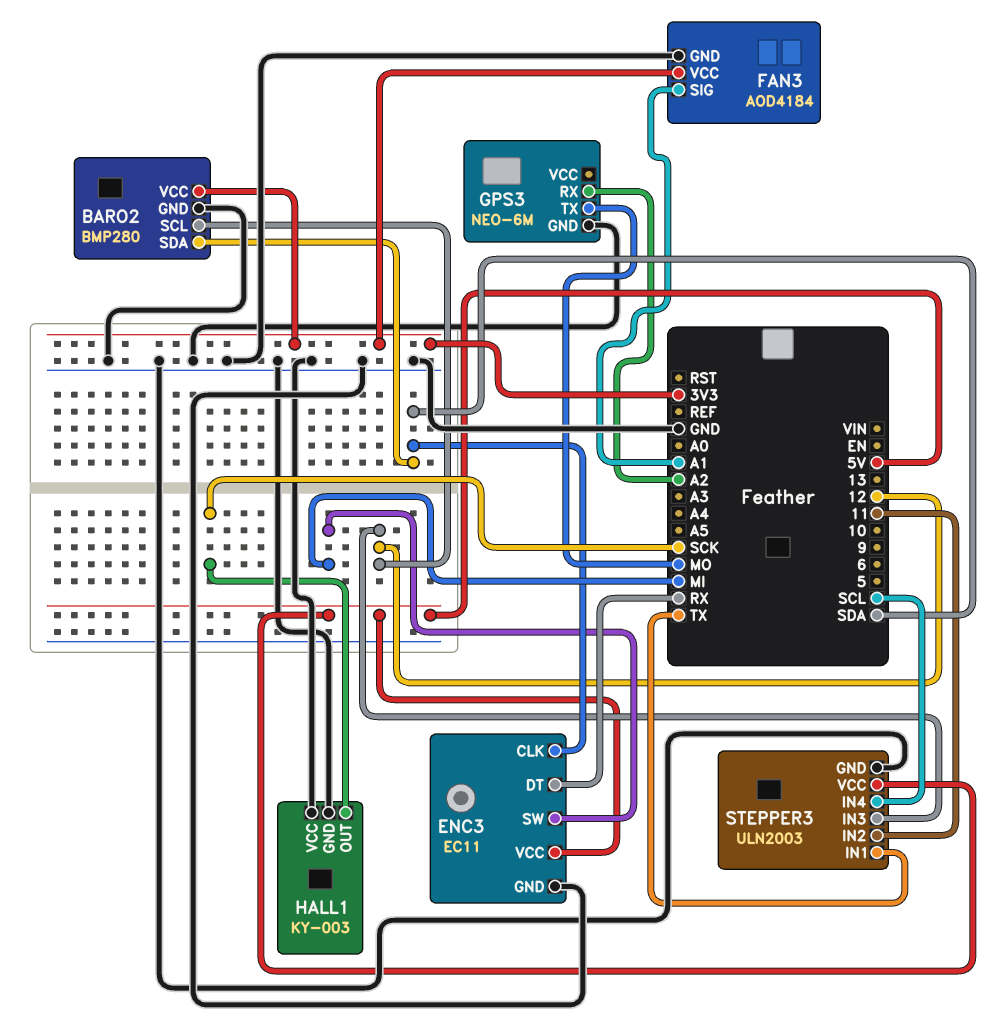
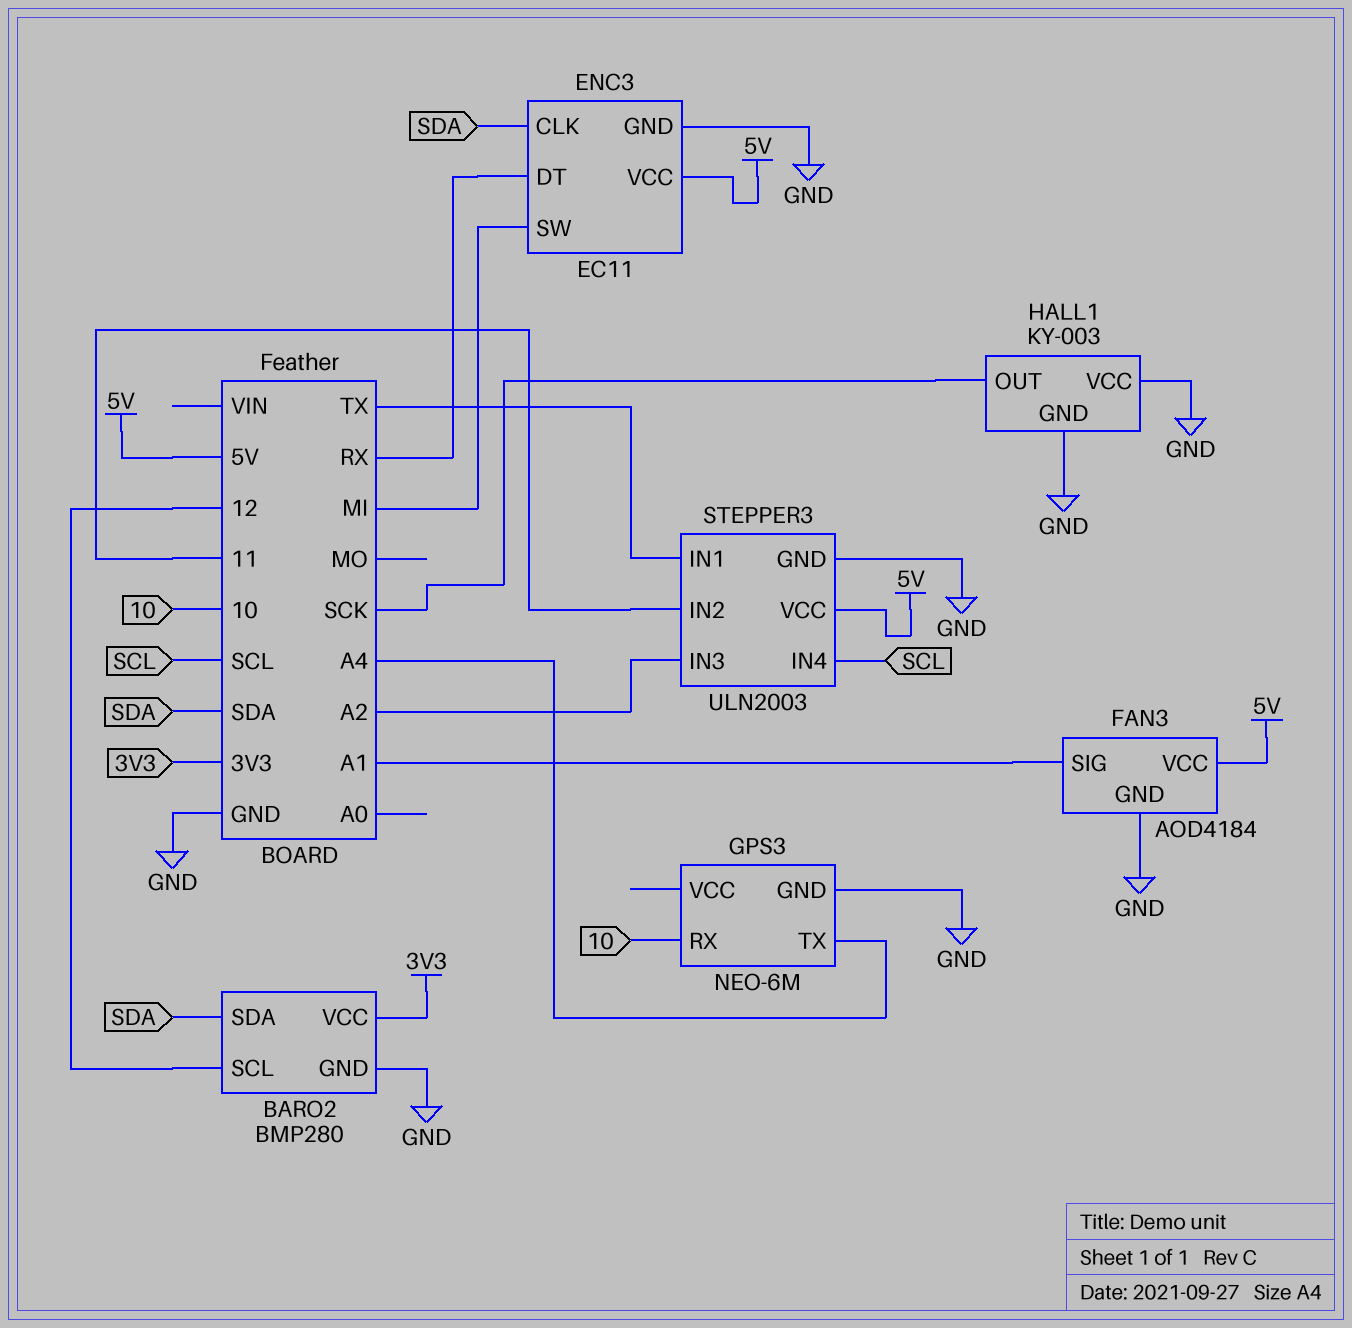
FAN3 pin VCC: 3V3 -> 5V
GPS3 pin RX: A2 -> 10
GPS3 pin TX: MO -> A4
STEPPER3 pin IN3: 12 -> A2

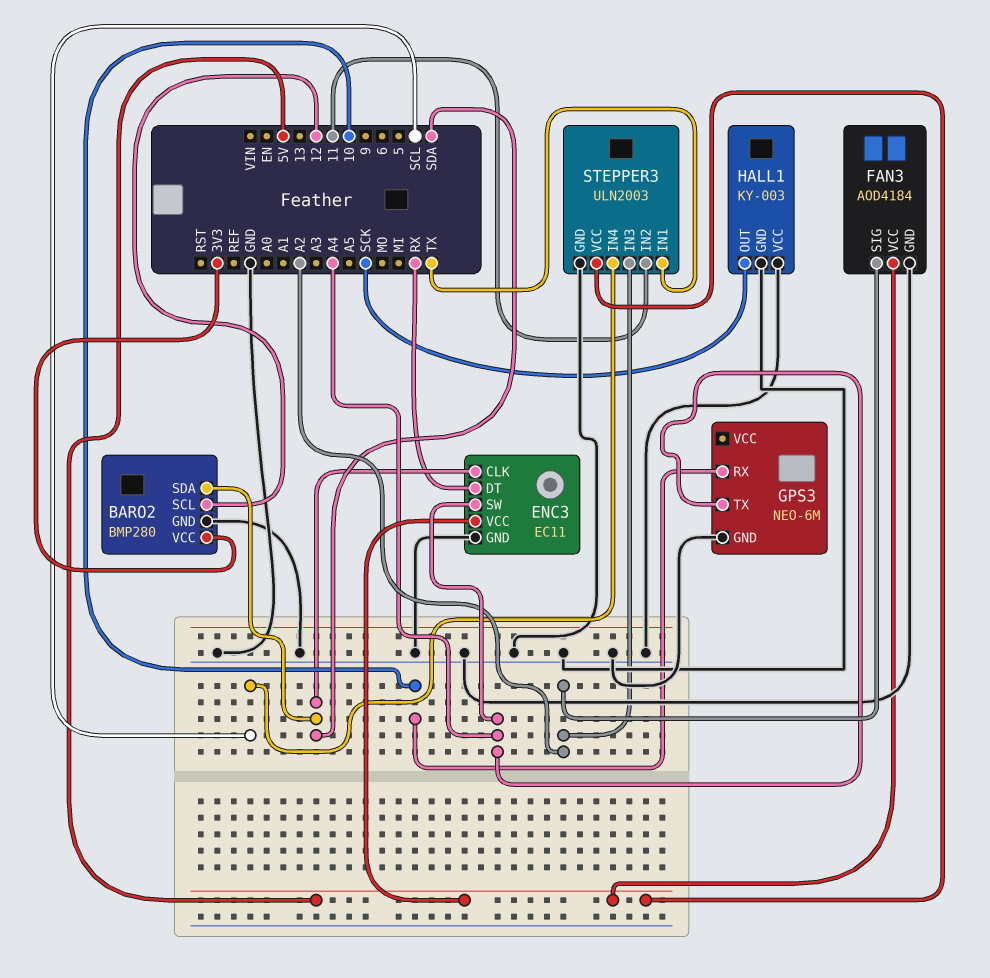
ENC3 pin SW: MI -> A4
FAN3 pin SIG: A1 -> A2

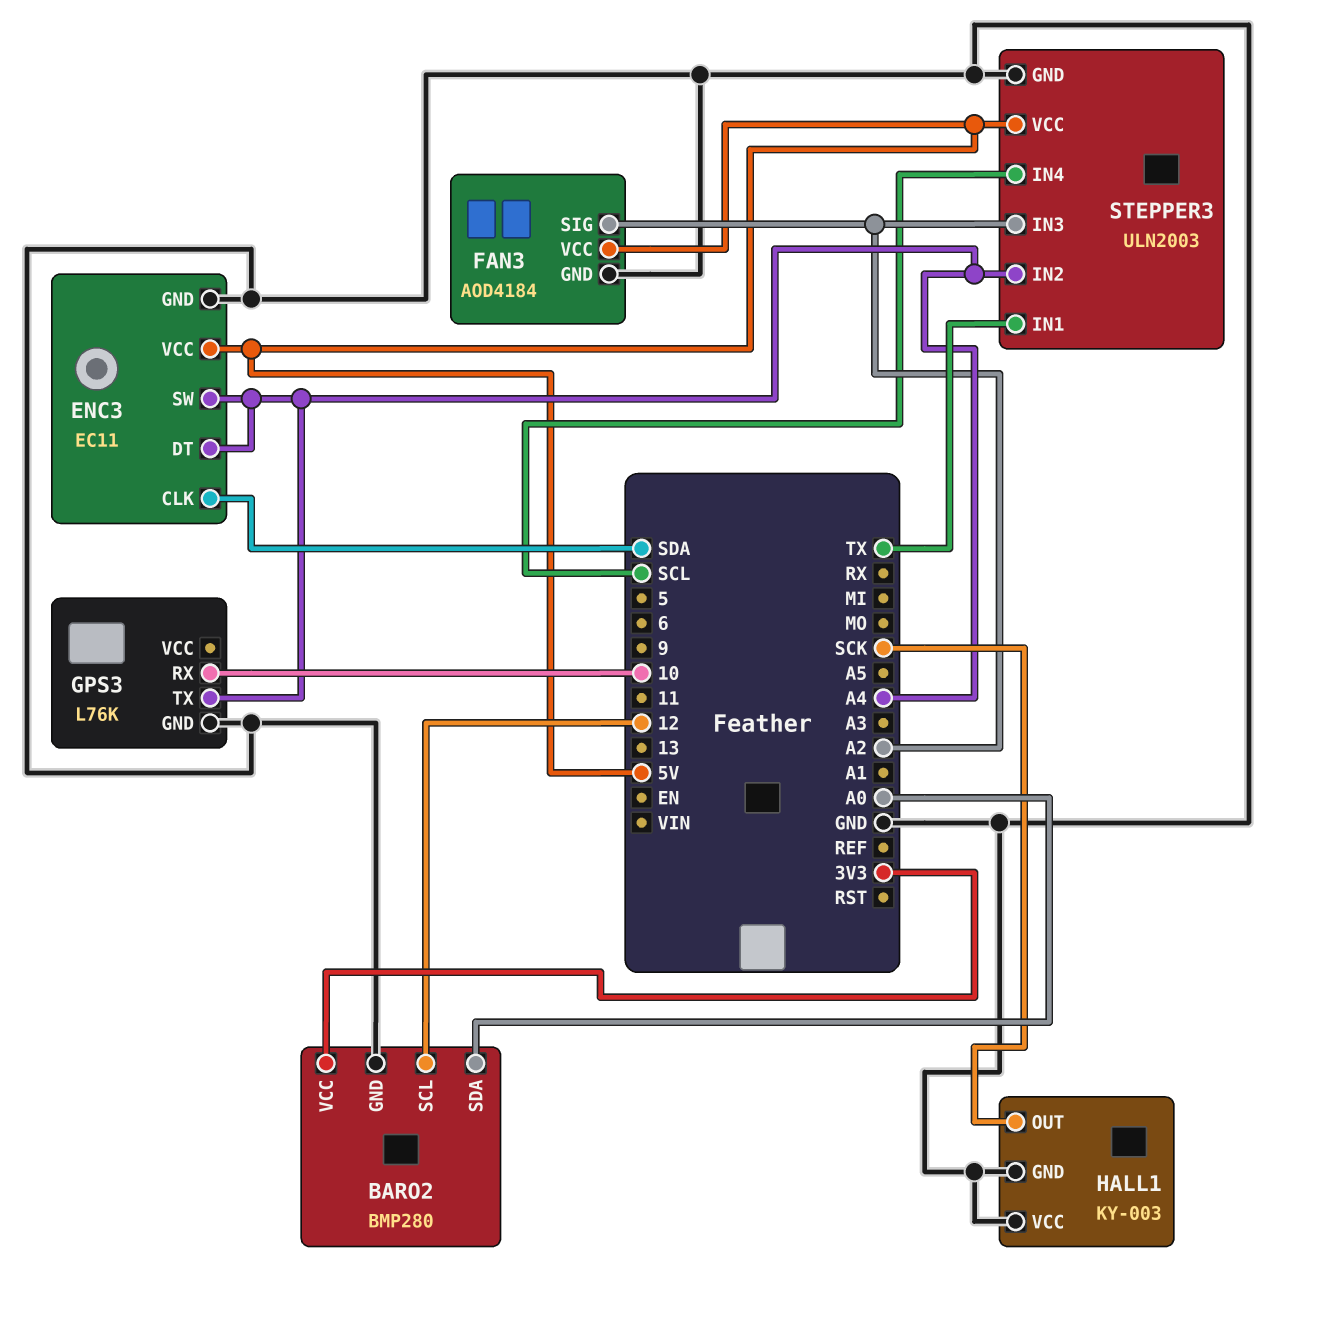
BARO2 pin SDA: SDA -> A0
ENC3 pin DT: RX -> A4
GPS3: NEO-6M -> L76K
STEPPER3 pin IN2: 11 -> A4

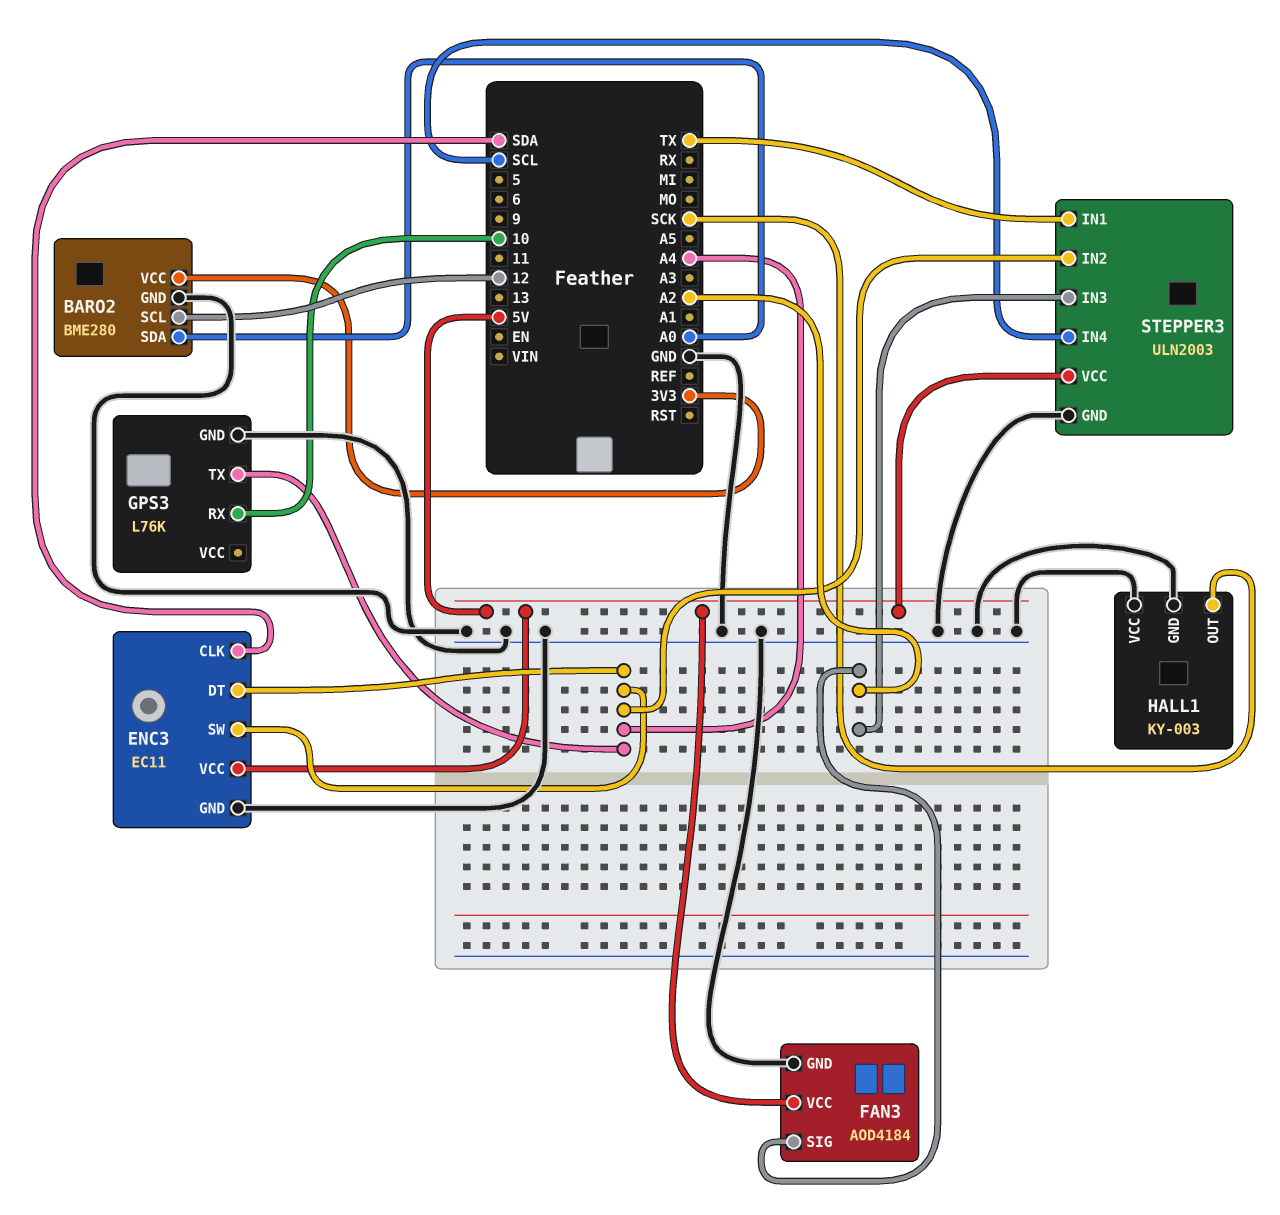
BARO2: BMP280 -> BME280

